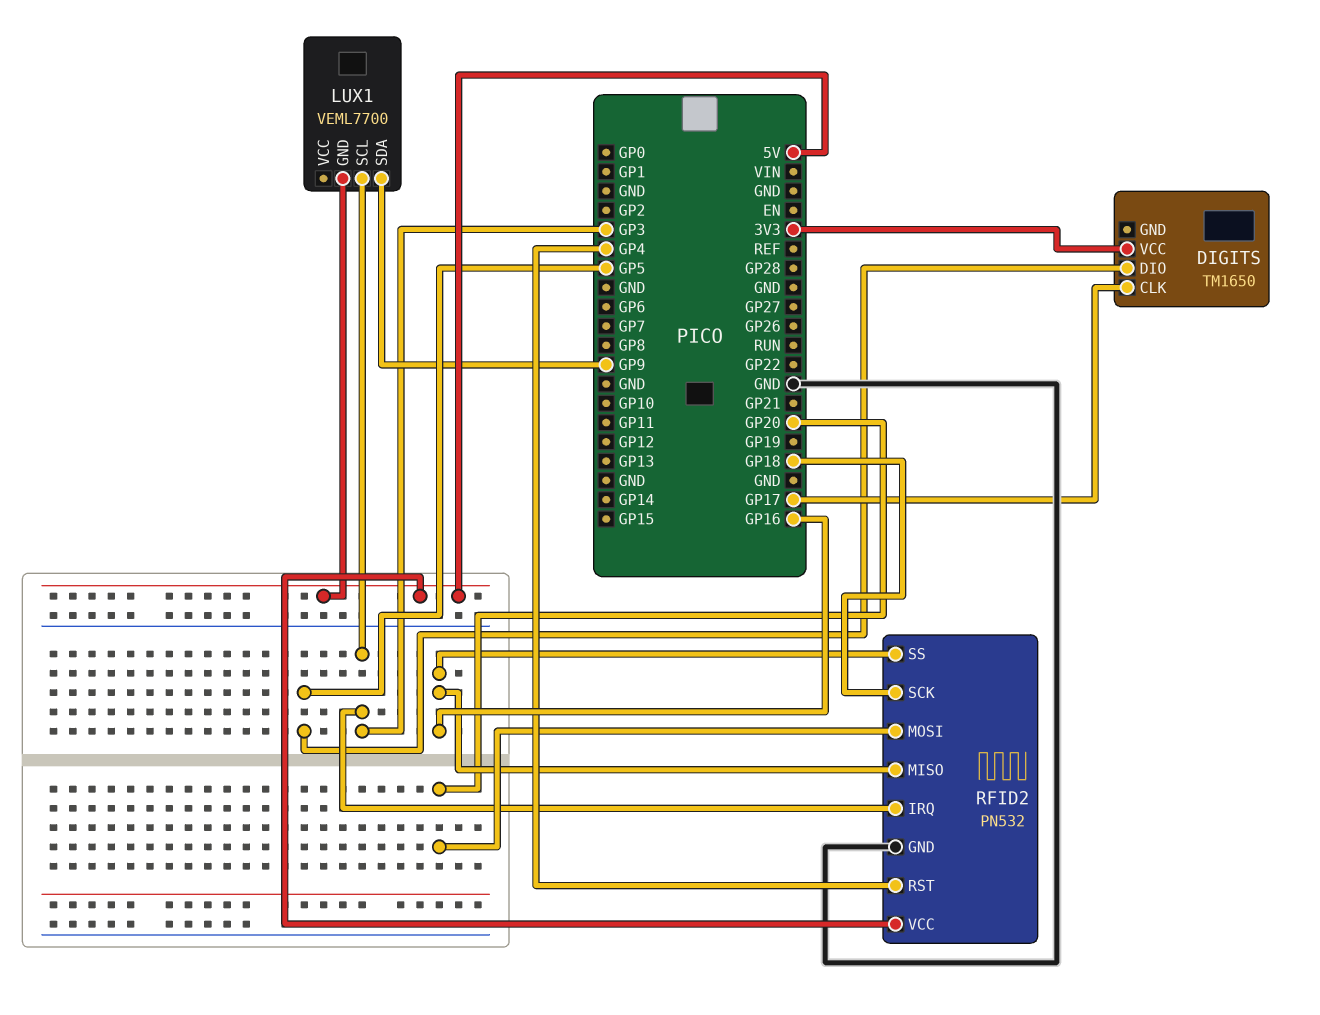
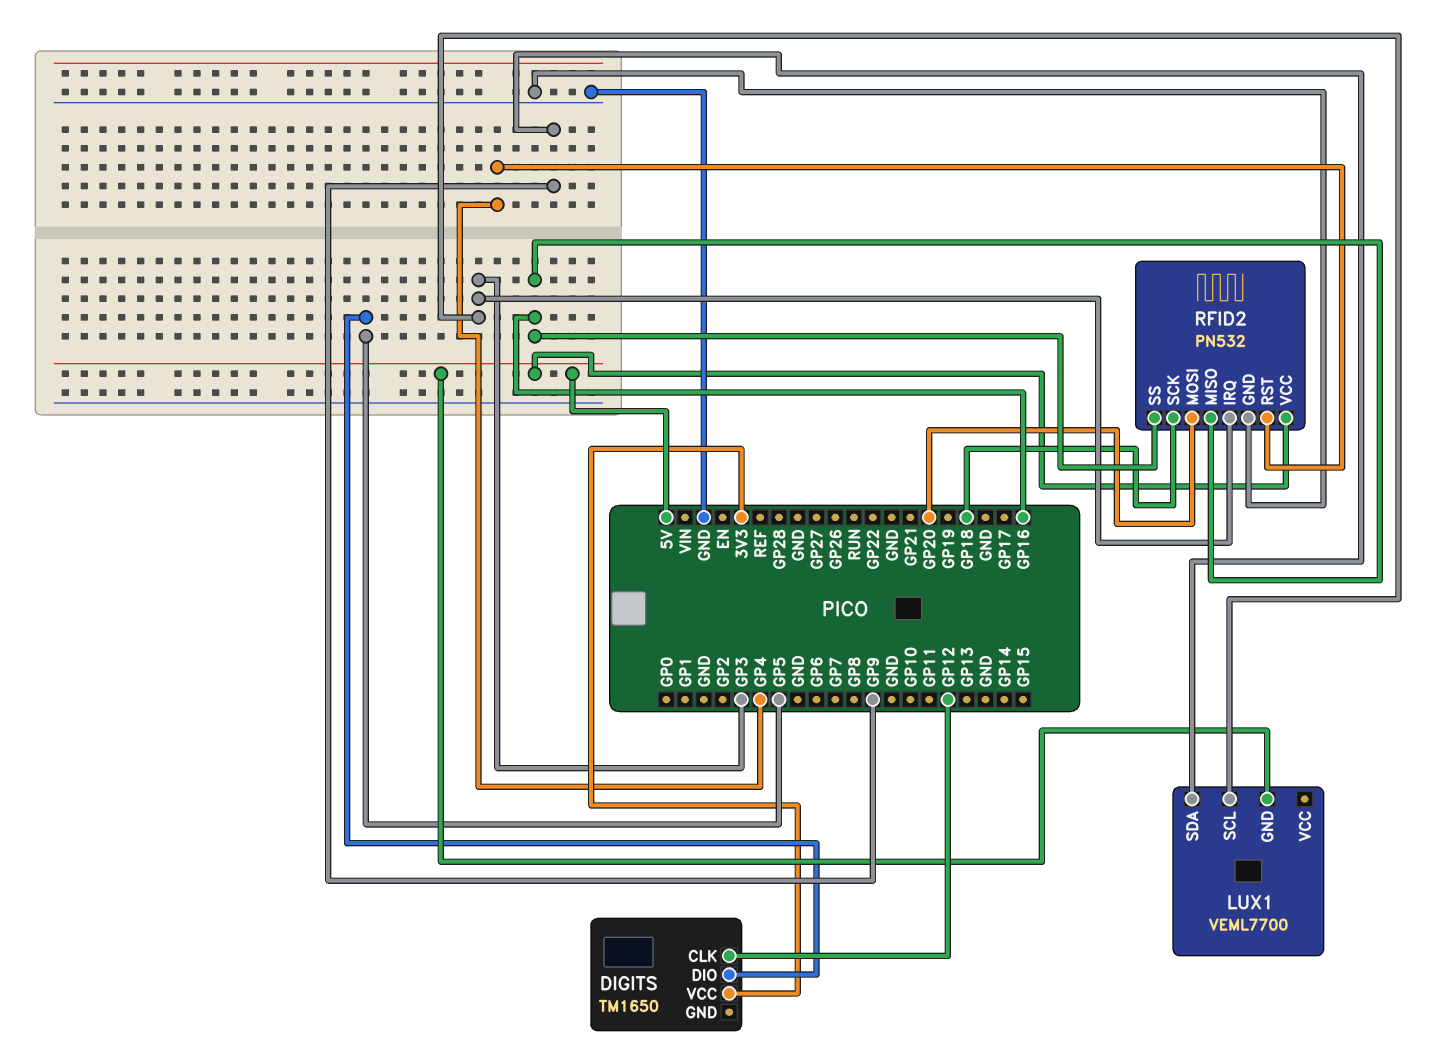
DIGITS pin CLK: GP17 -> GP12

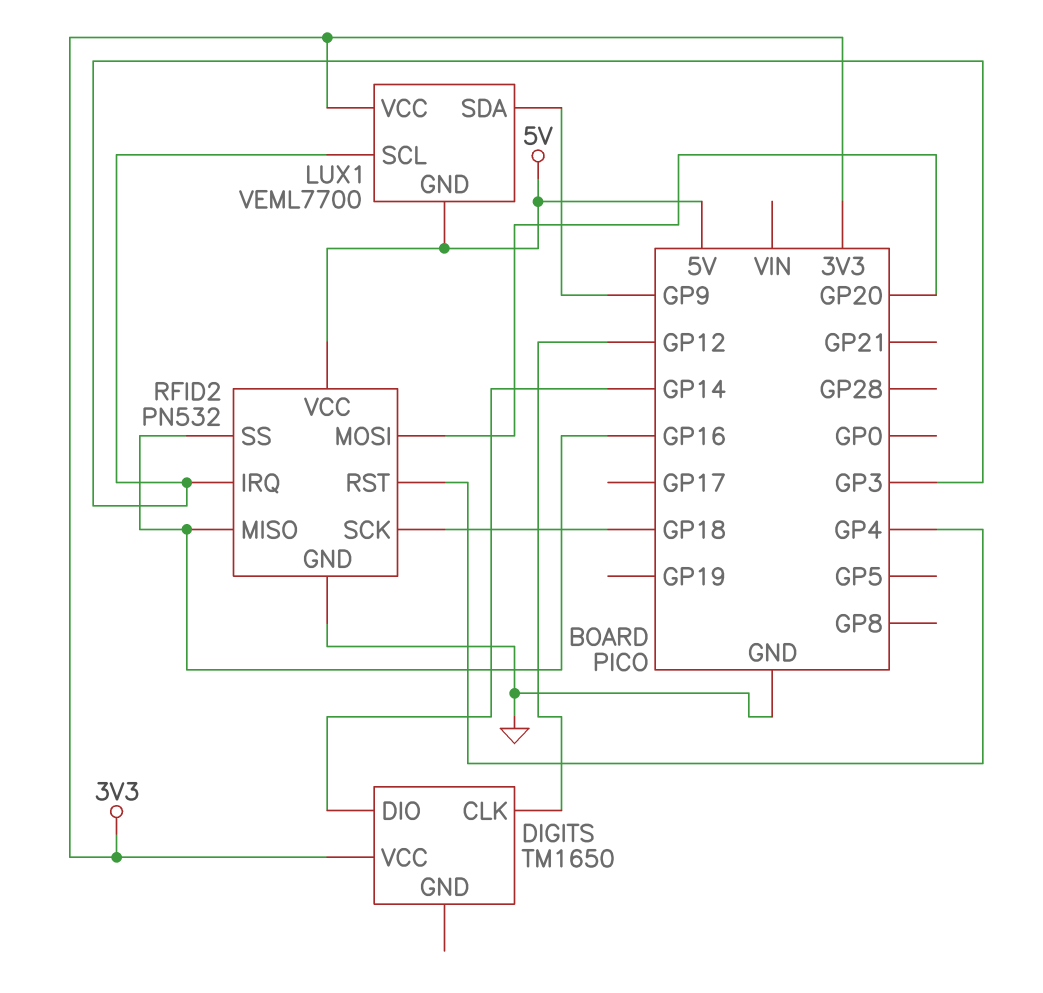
DIGITS pin DIO: GP5 -> GP14
LUX1 pin VCC: none -> 3V3

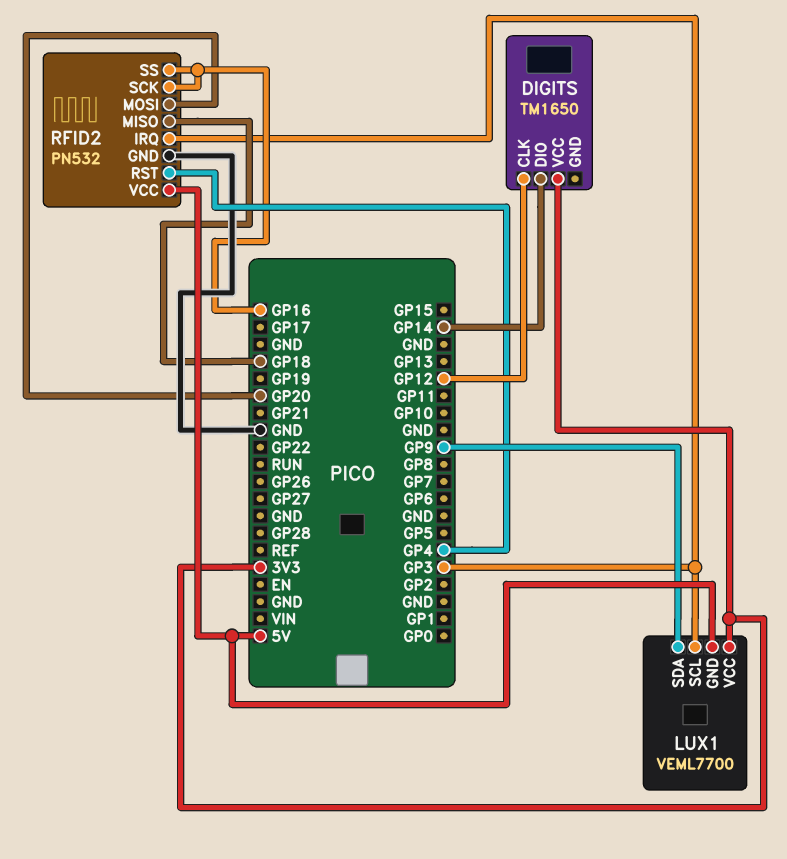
RFID2 pin MISO: GP16 -> GP18
RFID2 pin SCK: GP18 -> GP16

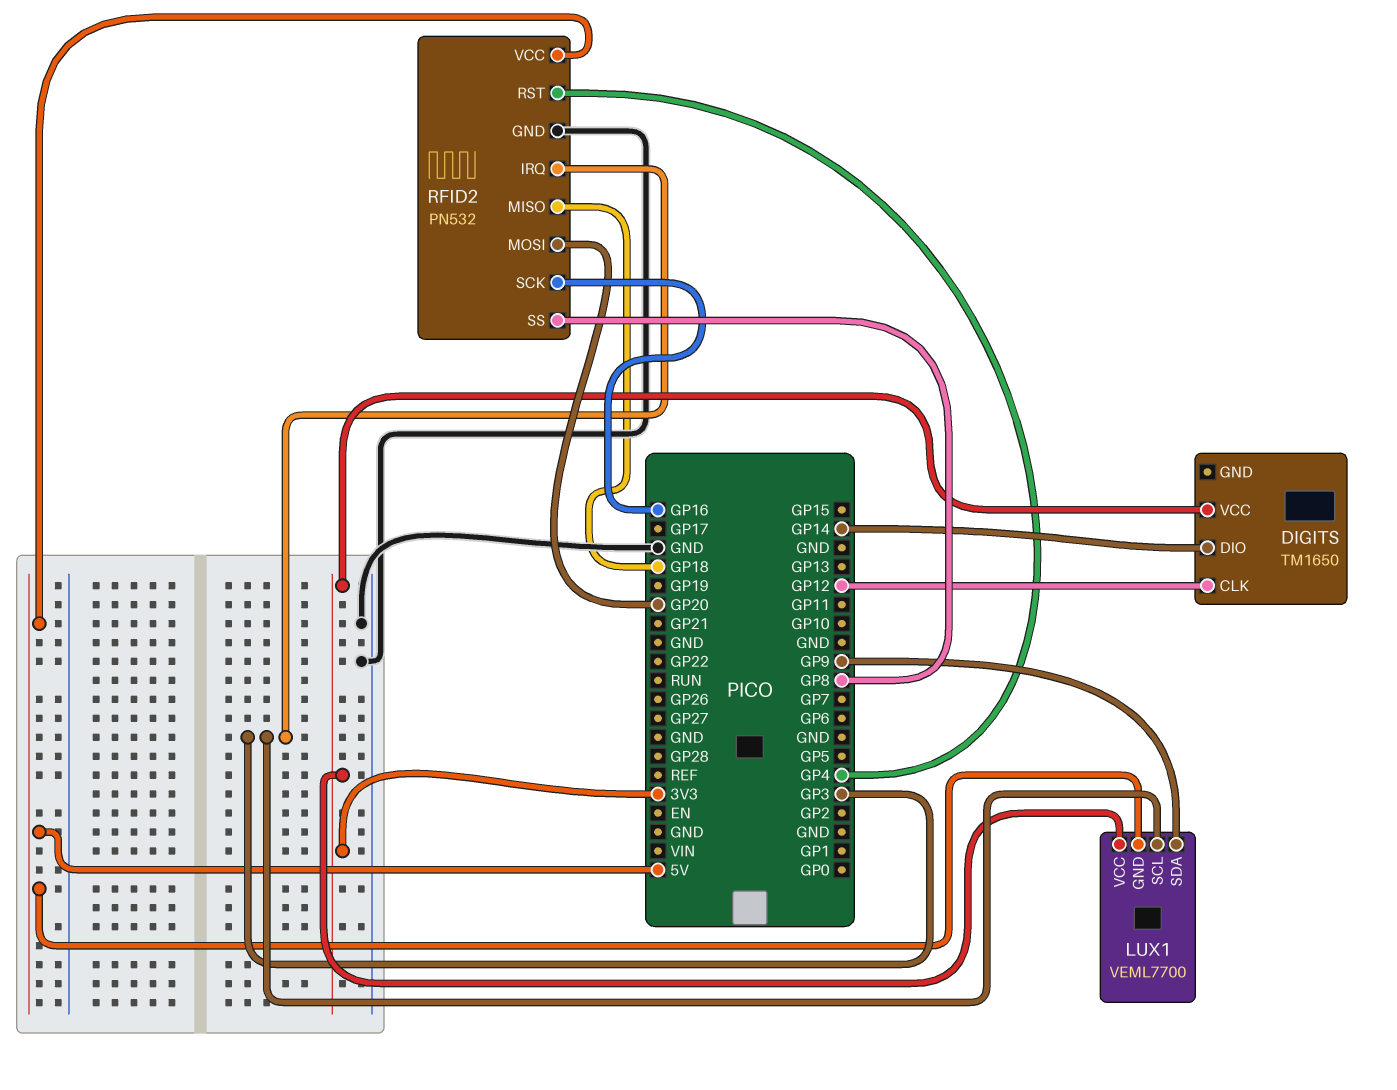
RFID2 pin SS: GP16 -> GP8

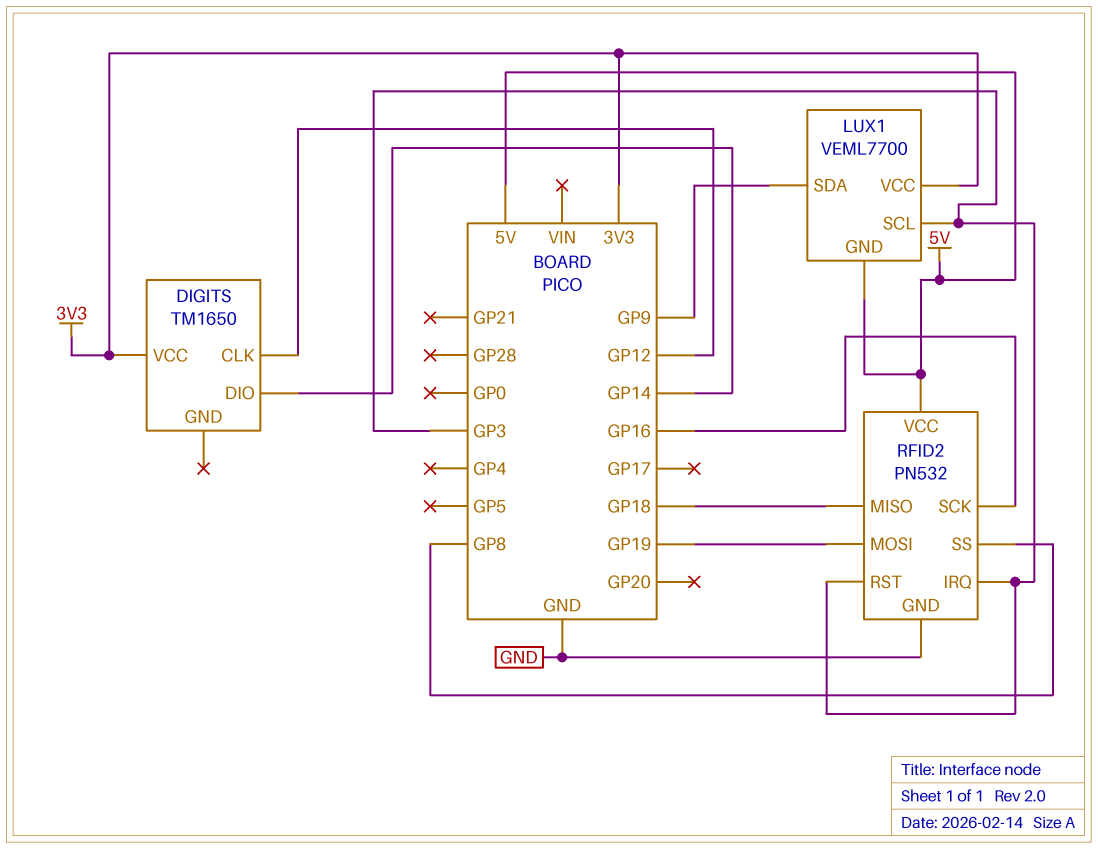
RFID2 pin MOSI: GP20 -> GP19
RFID2 pin RST: GP4 -> GP3

